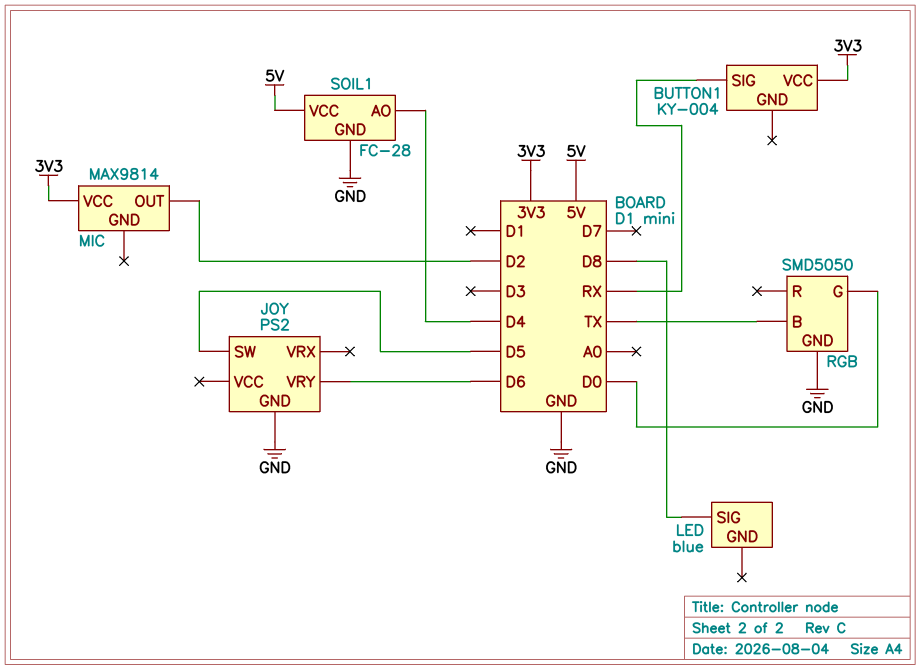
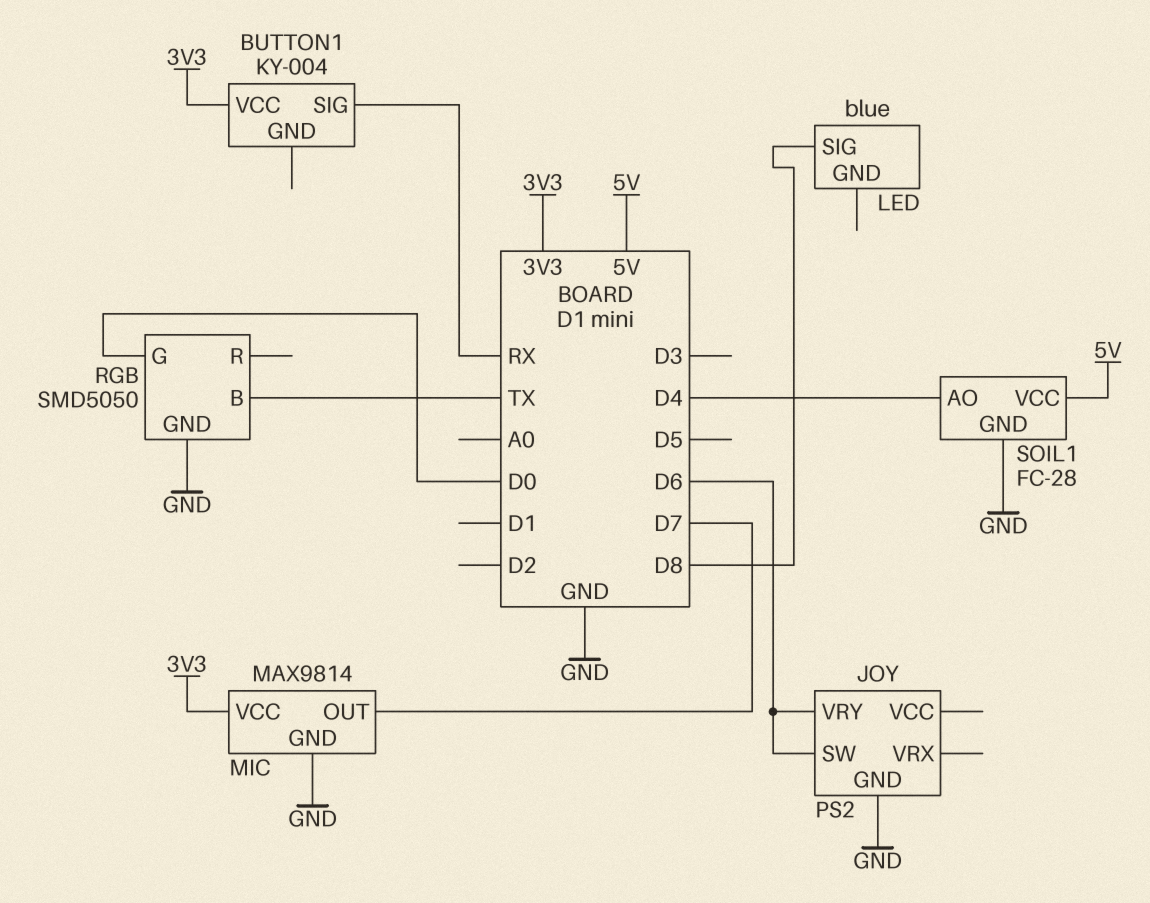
JOY pin SW: D5 -> D6
MIC pin GND: none -> GND
MIC pin OUT: D2 -> D7

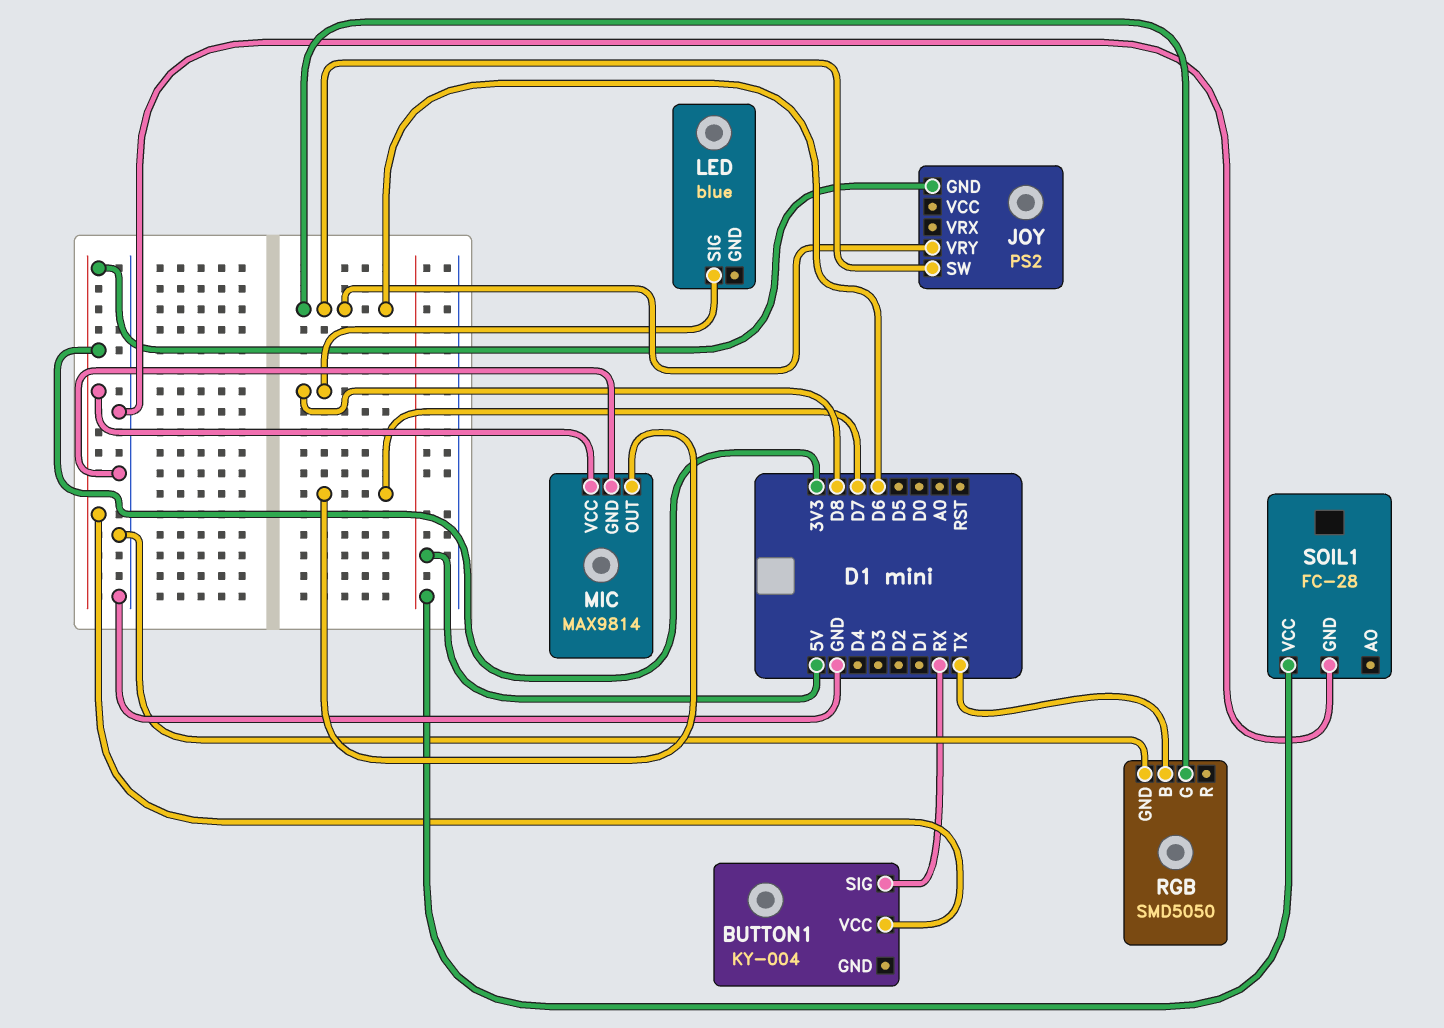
JOY pin GND: GND -> 3V3
RGB pin G: D0 -> D6
SOIL1 pin AO: D4 -> none

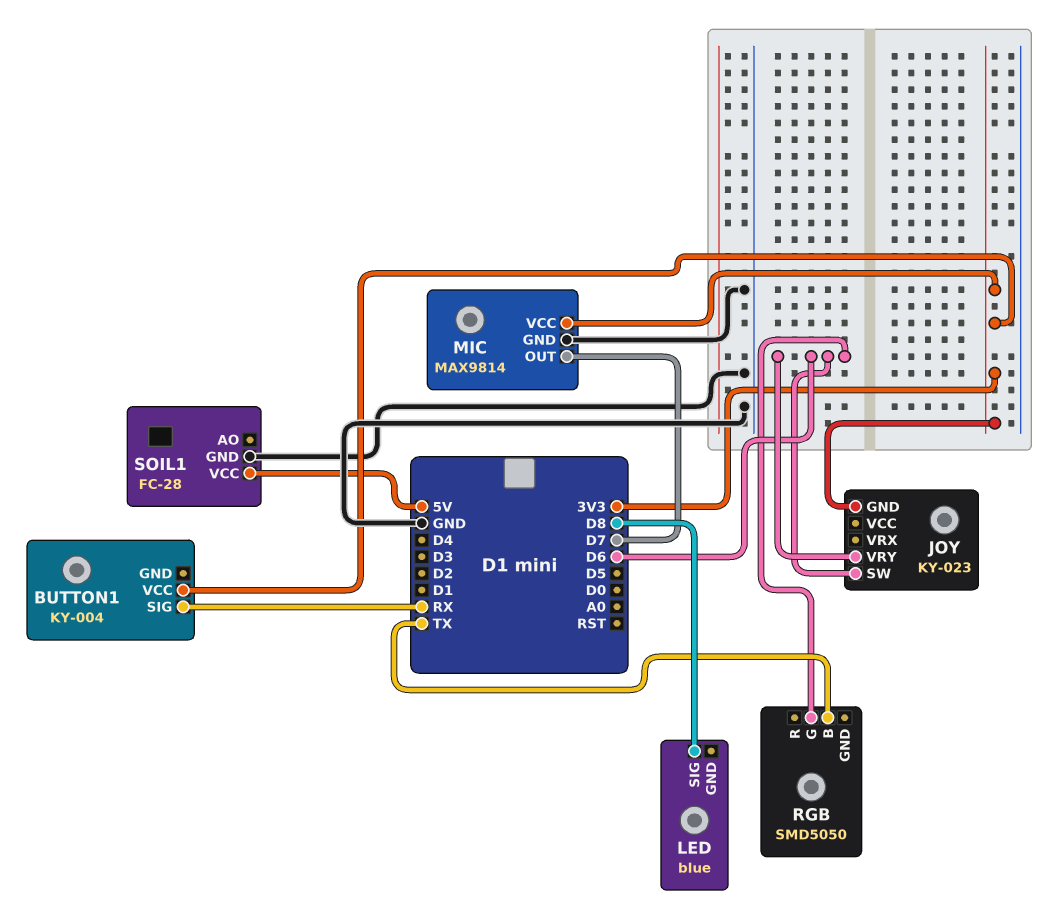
JOY: PS2 -> KY-023
RGB pin GND: GND -> none

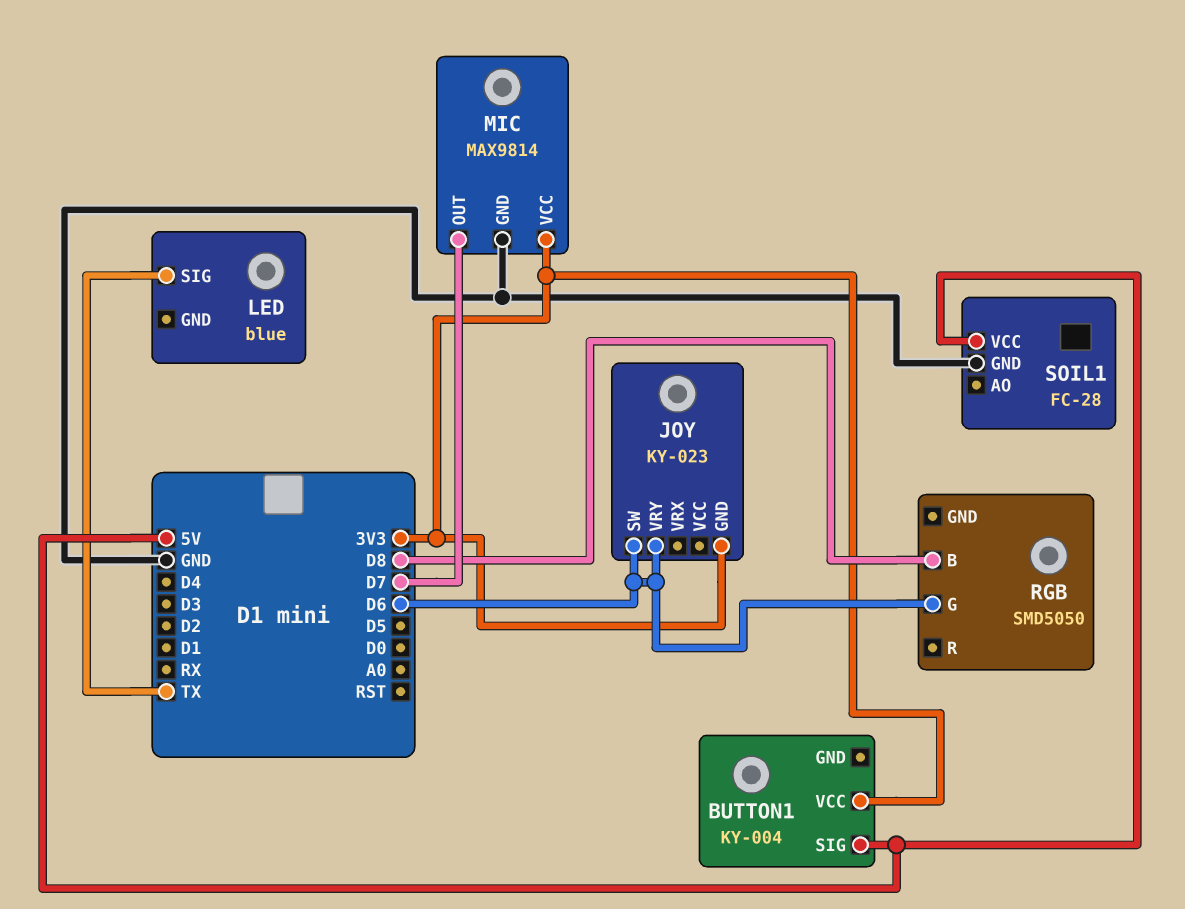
BUTTON1 pin SIG: RX -> 5V
LED pin SIG: D8 -> TX
RGB pin B: TX -> D8

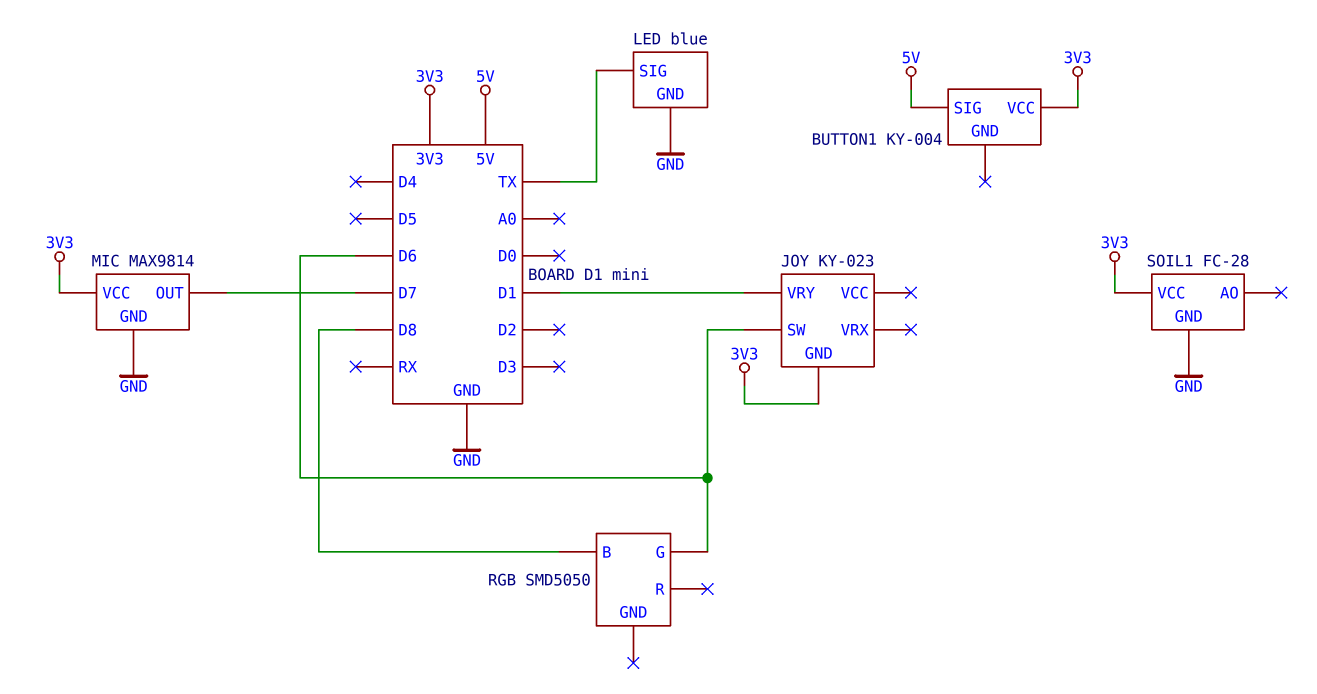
JOY pin VRY: D6 -> D1
LED pin GND: none -> GND
SOIL1 pin VCC: 5V -> 3V3

